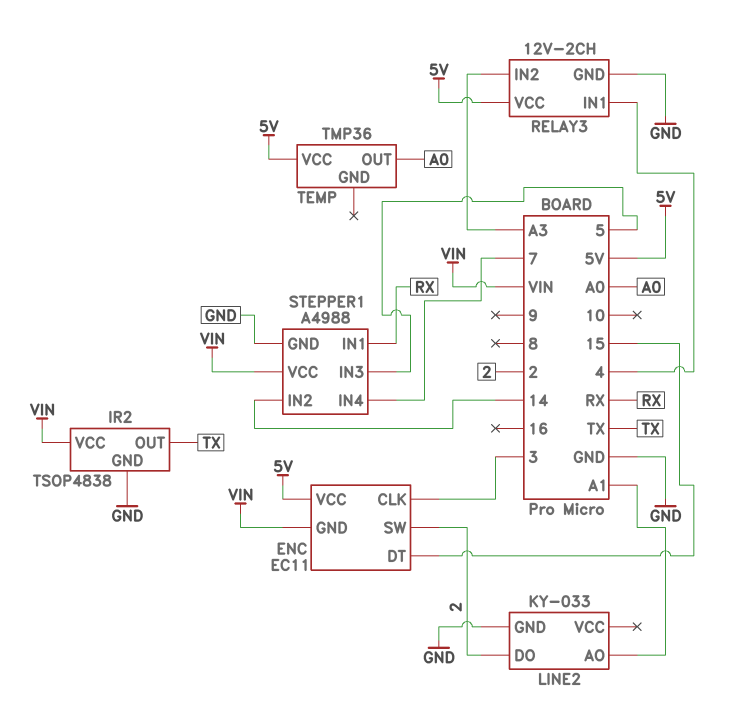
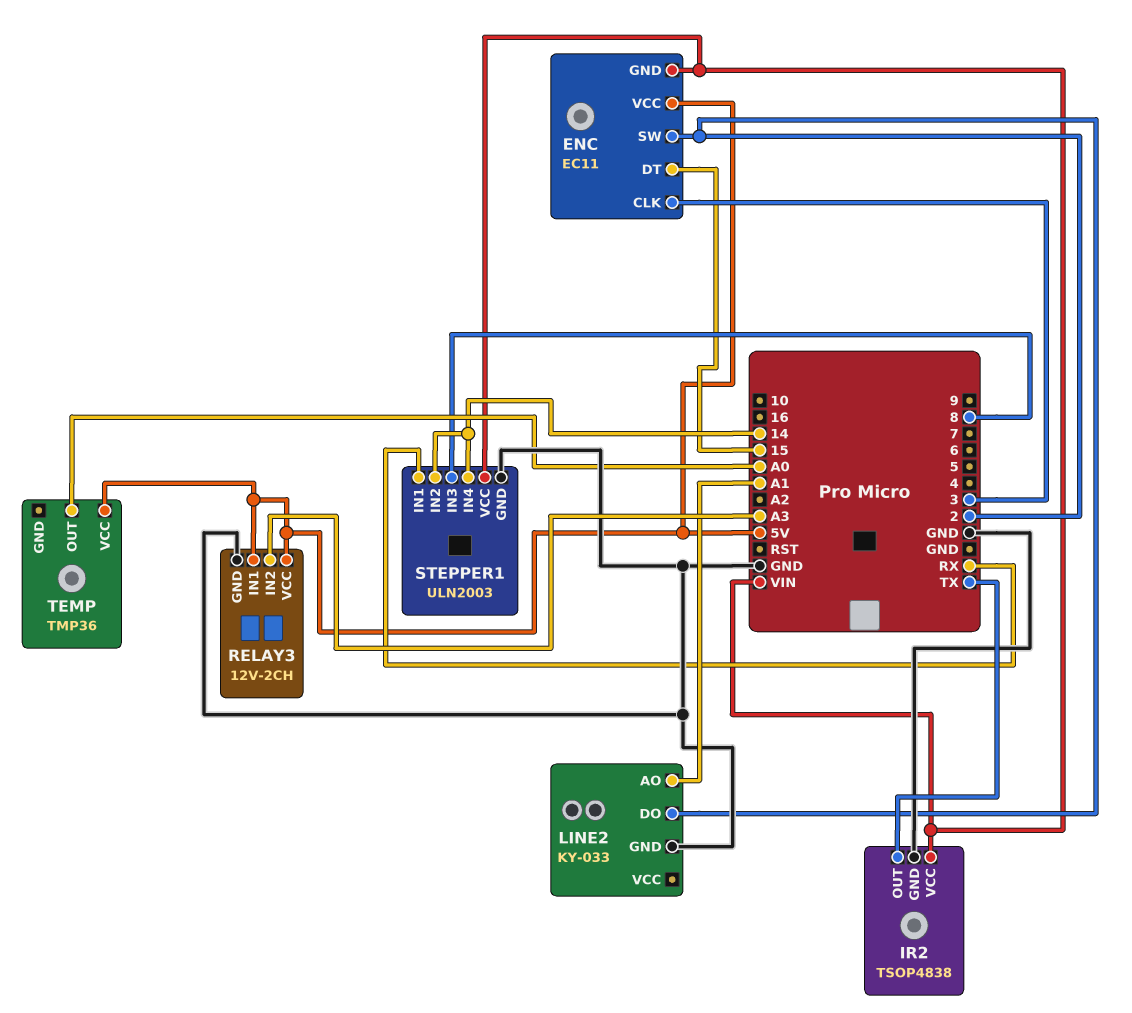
RELAY3 pin IN1: 4 -> 5V
STEPPER1: A4988 -> ULN2003
STEPPER1 pin IN3: 5 -> 8
STEPPER1 pin IN4: 7 -> 14

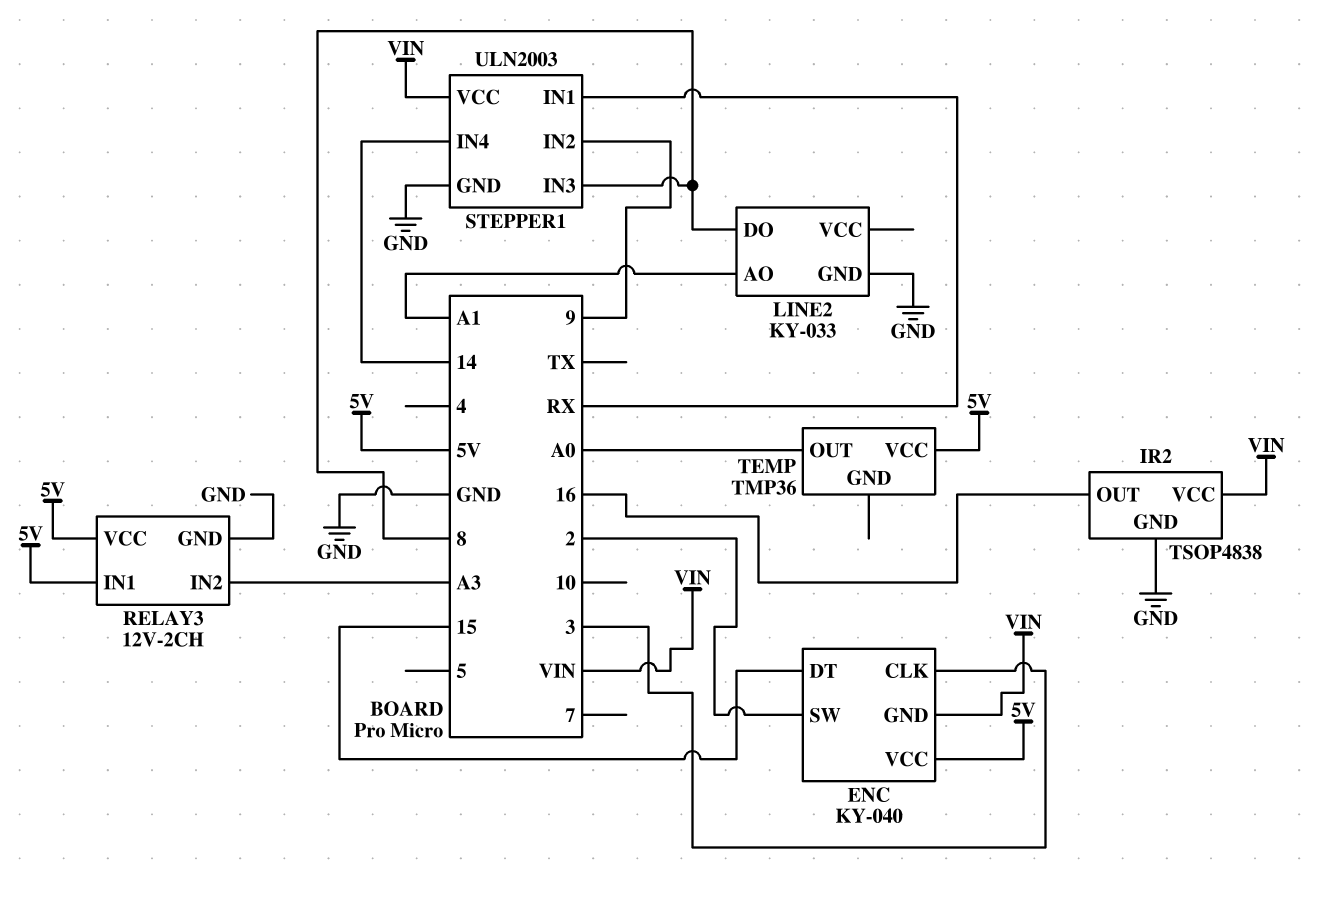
ENC: EC11 -> KY-040
IR2 pin OUT: TX -> 16
LINE2 pin DO: 2 -> 8
STEPPER1 pin IN2: 14 -> 9

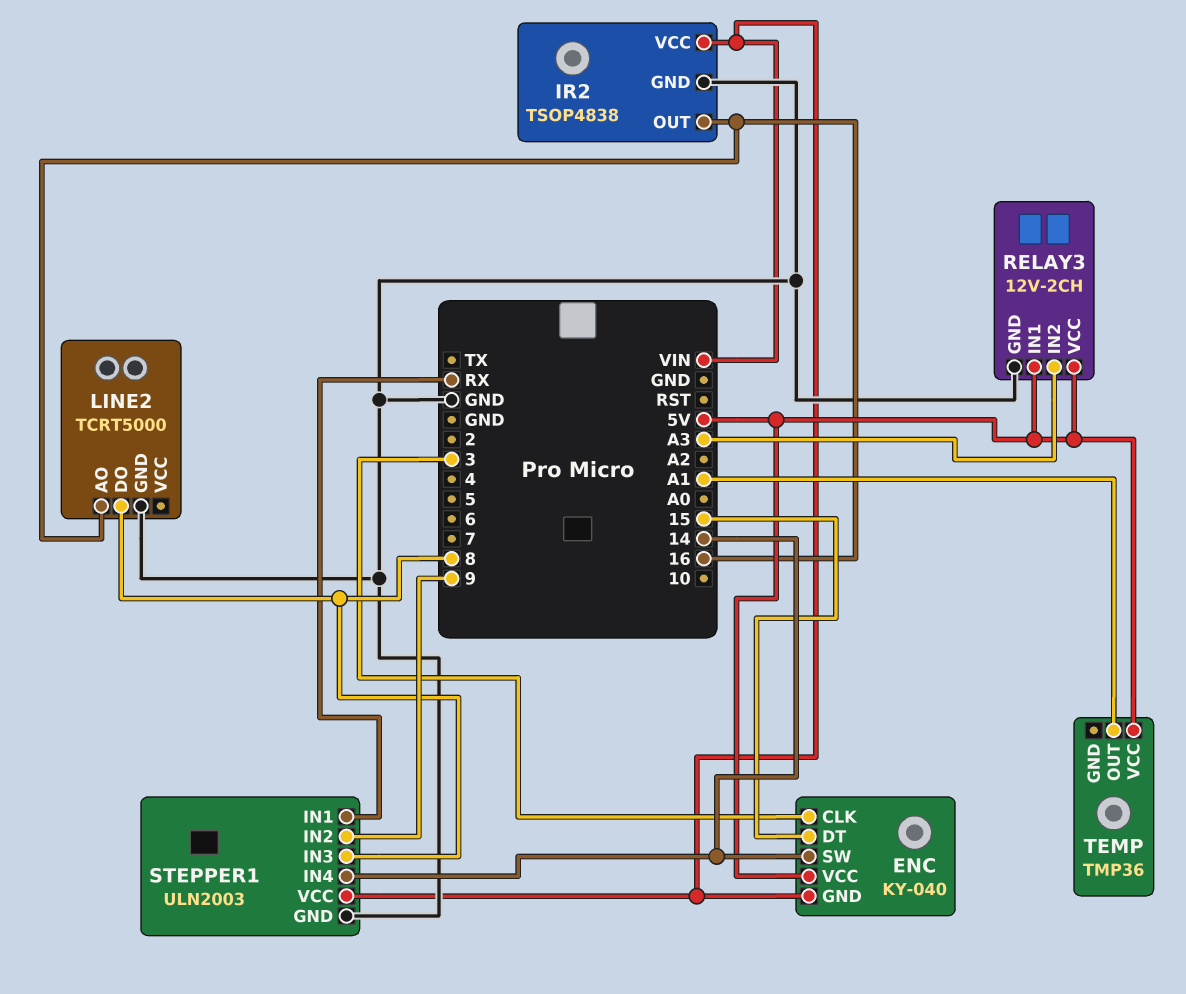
ENC pin SW: 2 -> 14
LINE2: KY-033 -> TCRT5000
LINE2 pin AO: A1 -> 16
TEMP pin OUT: A0 -> A1

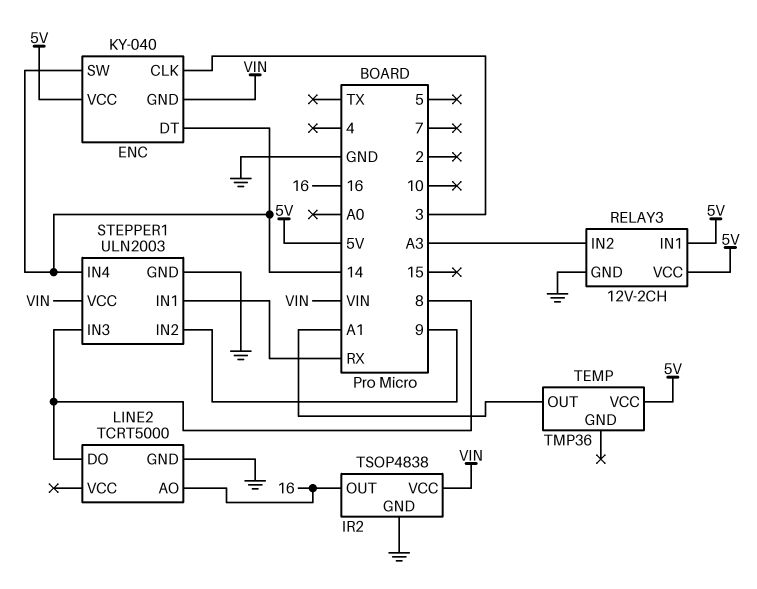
ENC pin DT: 15 -> 14

